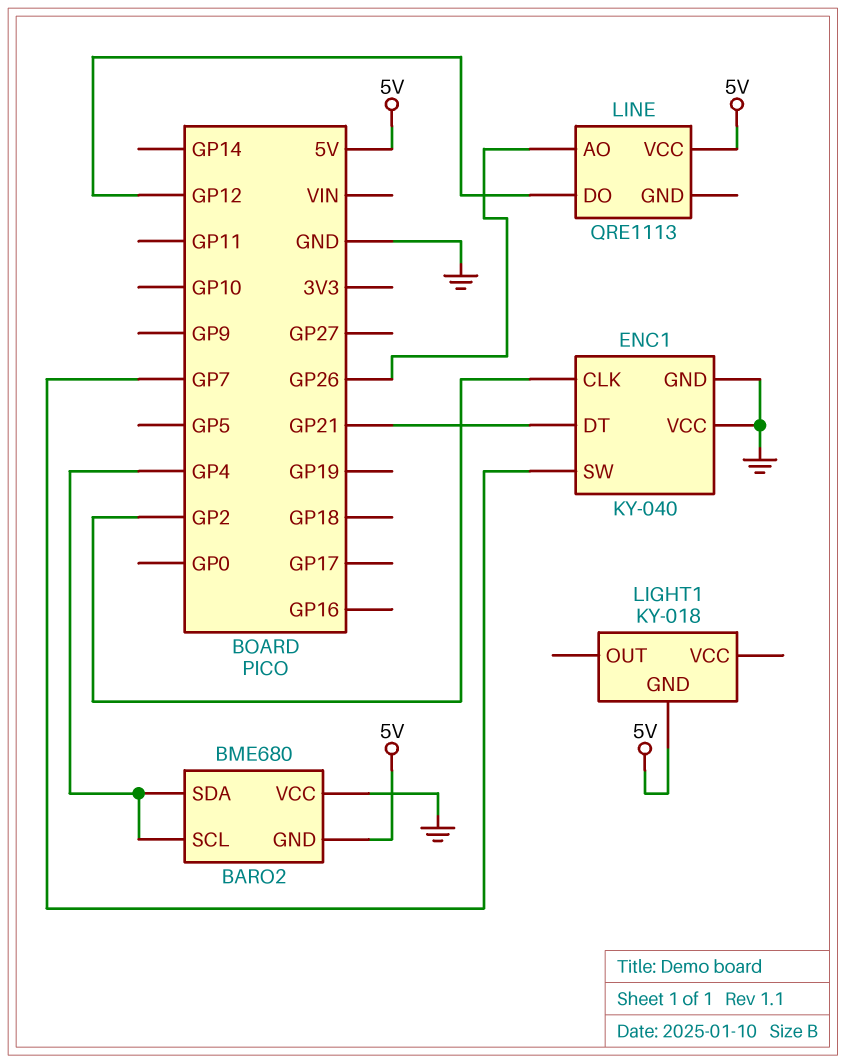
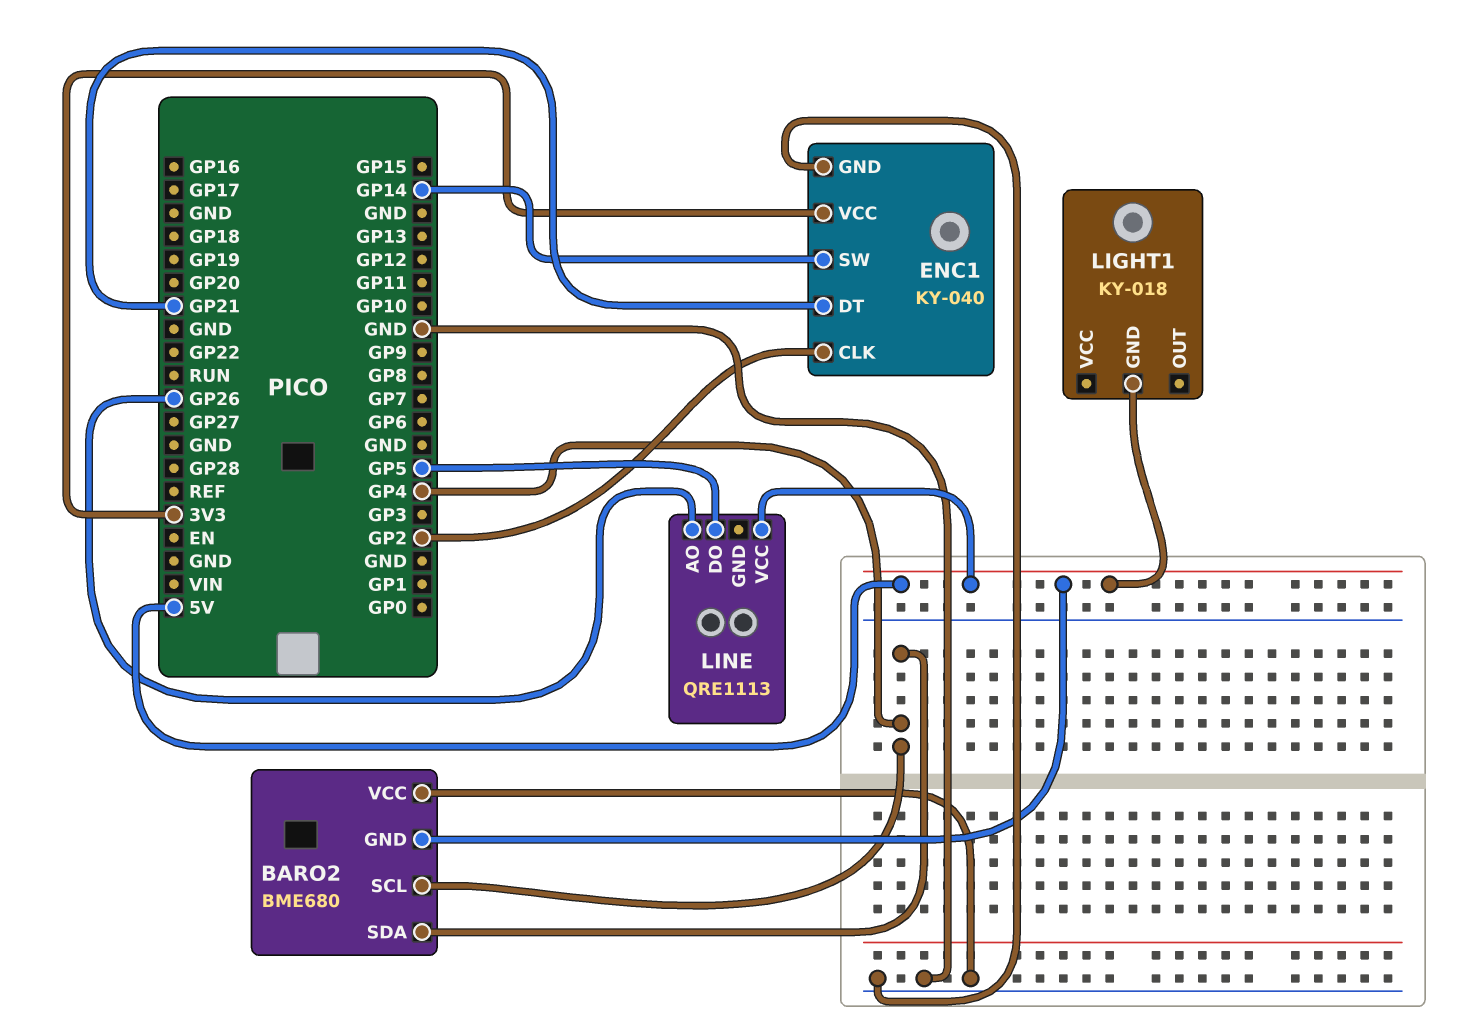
ENC1 pin SW: GP7 -> GP14
ENC1 pin VCC: GND -> 3V3
LINE pin DO: GP12 -> GP5

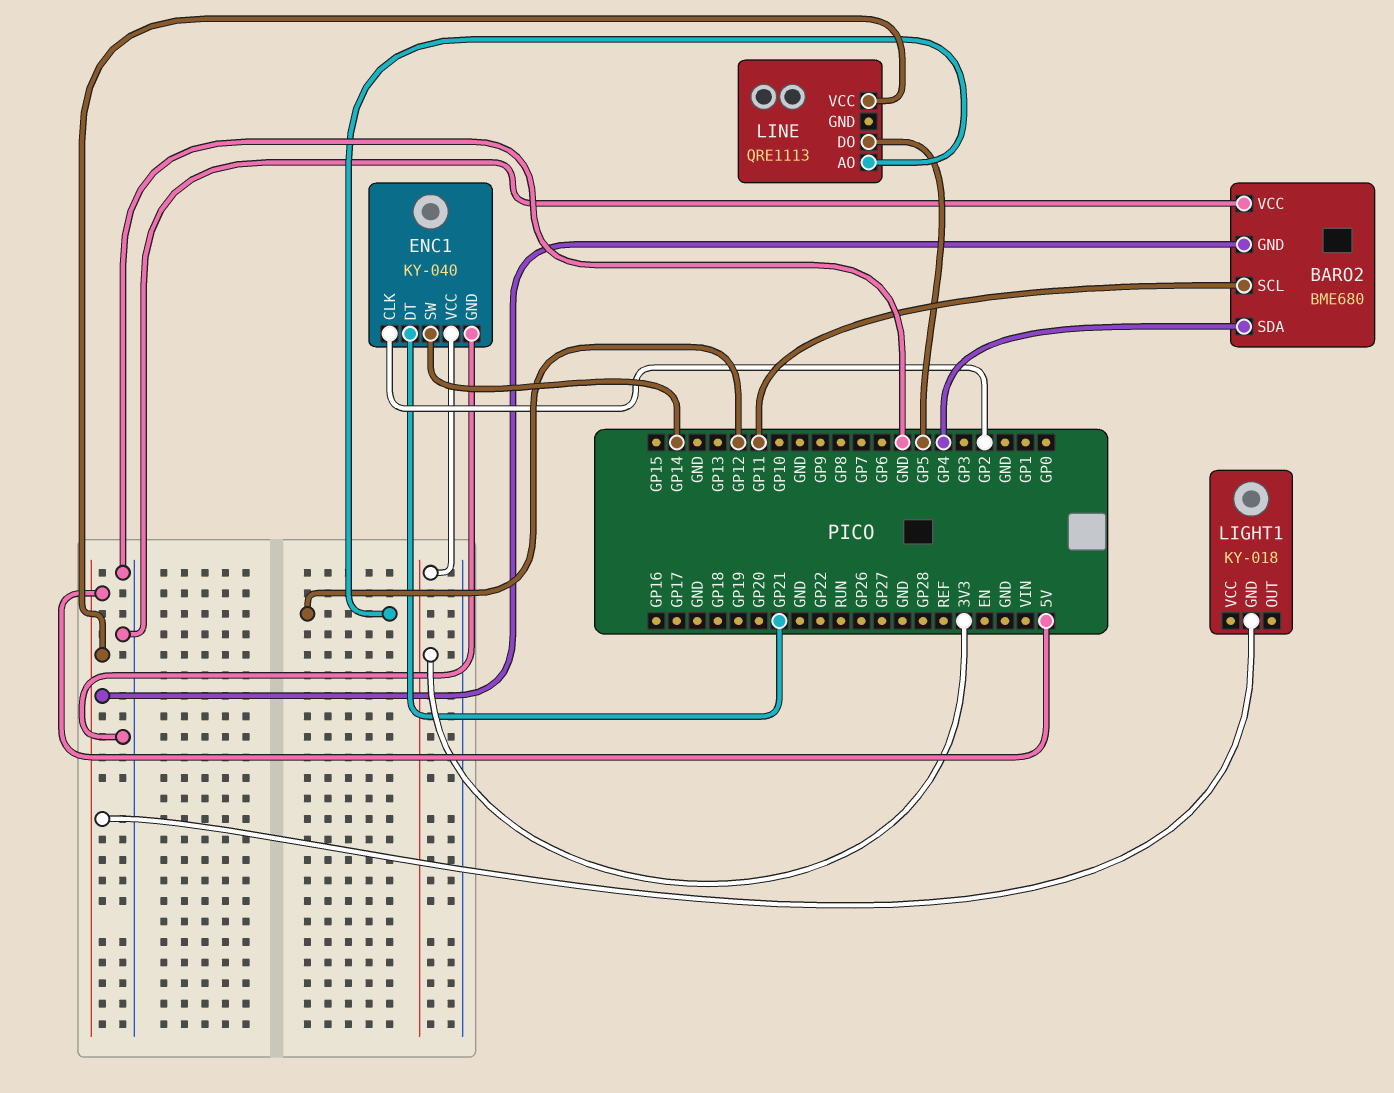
BARO2 pin SCL: GP4 -> GP11
LINE pin AO: GP26 -> GP12

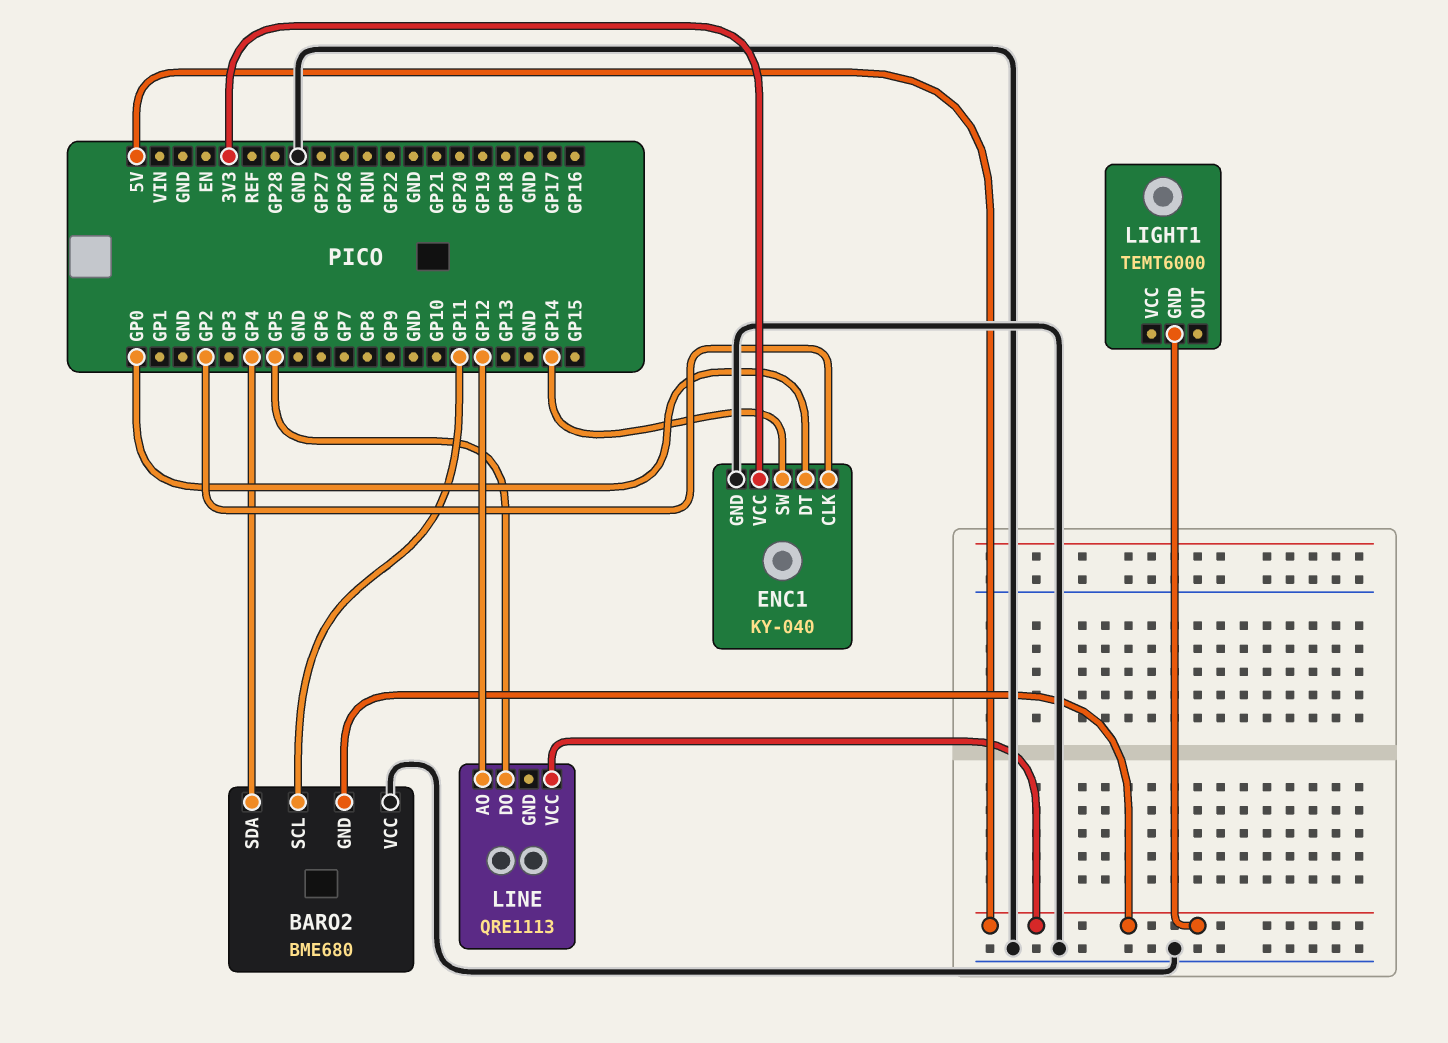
ENC1 pin DT: GP21 -> GP0
LIGHT1: KY-018 -> TEMT6000

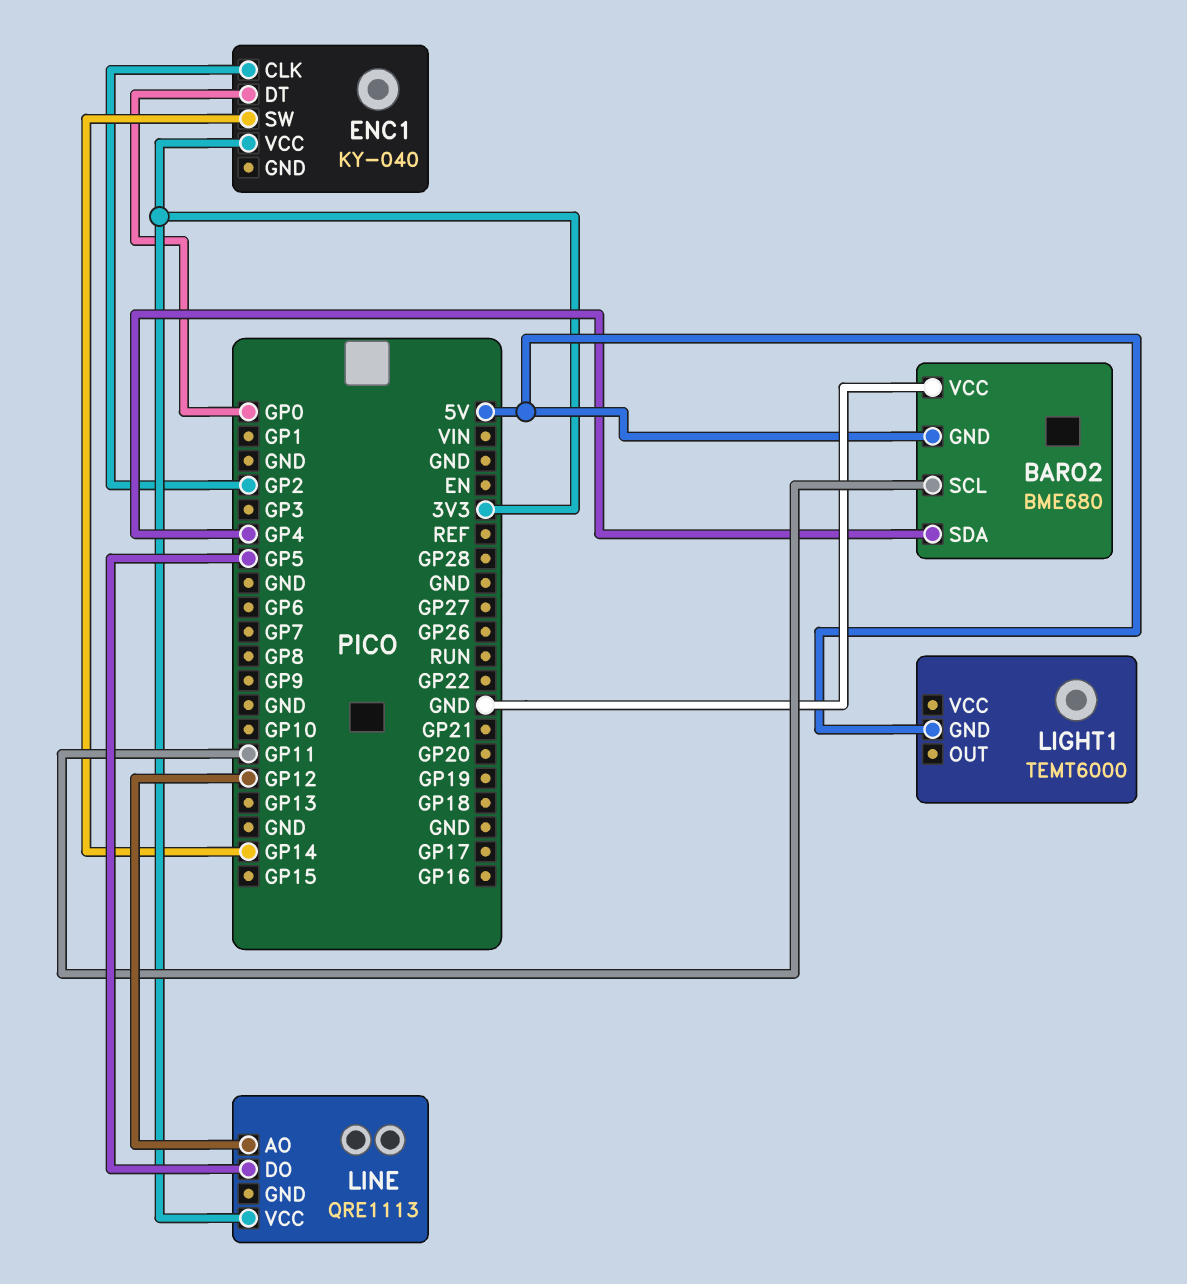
ENC1 pin GND: GND -> none
LINE pin VCC: 5V -> 3V3

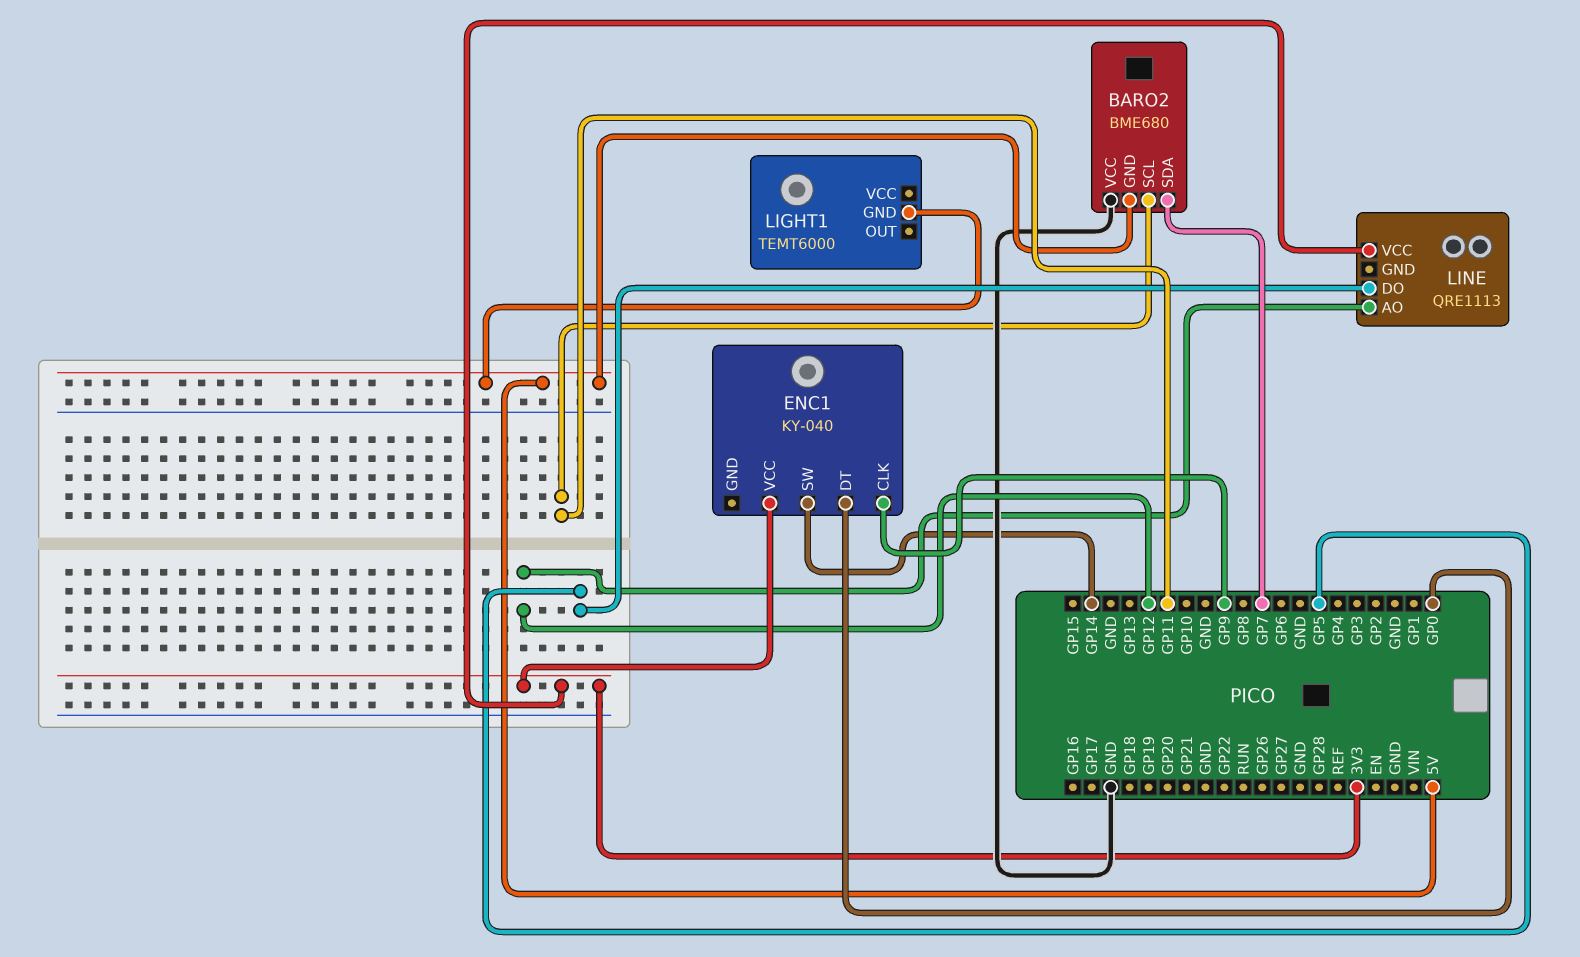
BARO2 pin SDA: GP4 -> GP7
ENC1 pin CLK: GP2 -> GP9

